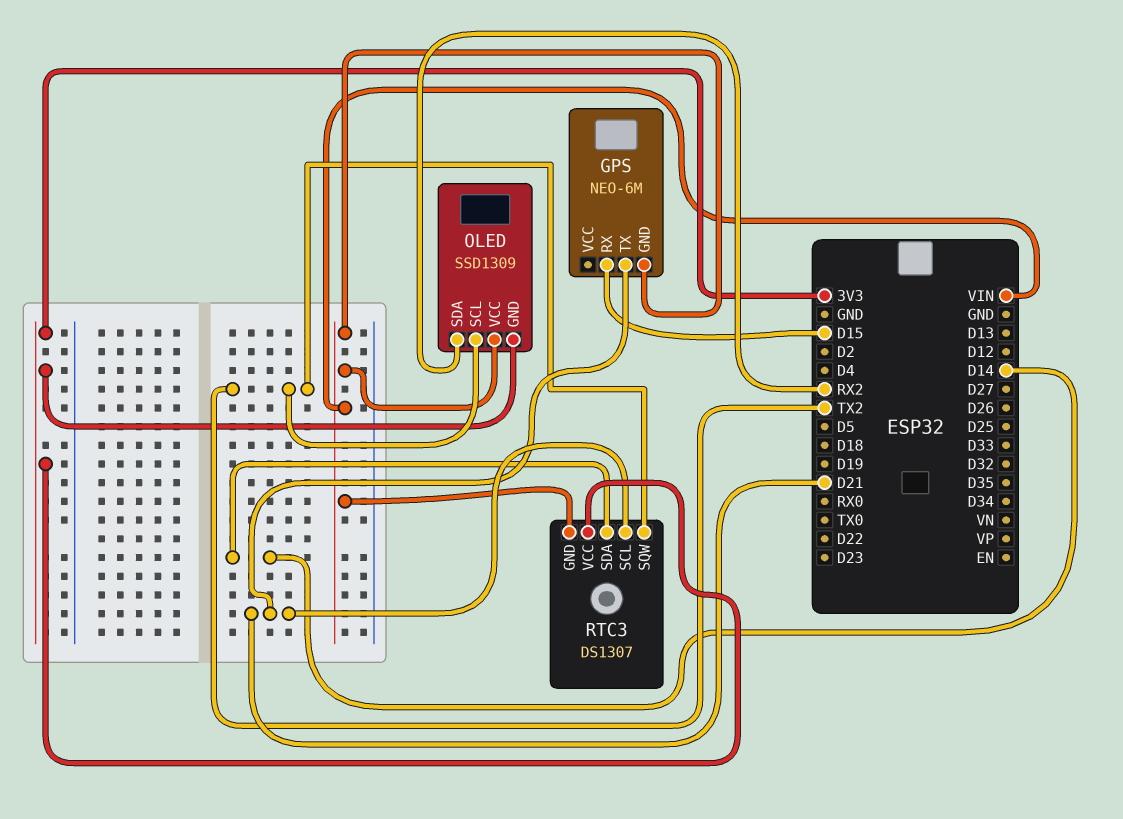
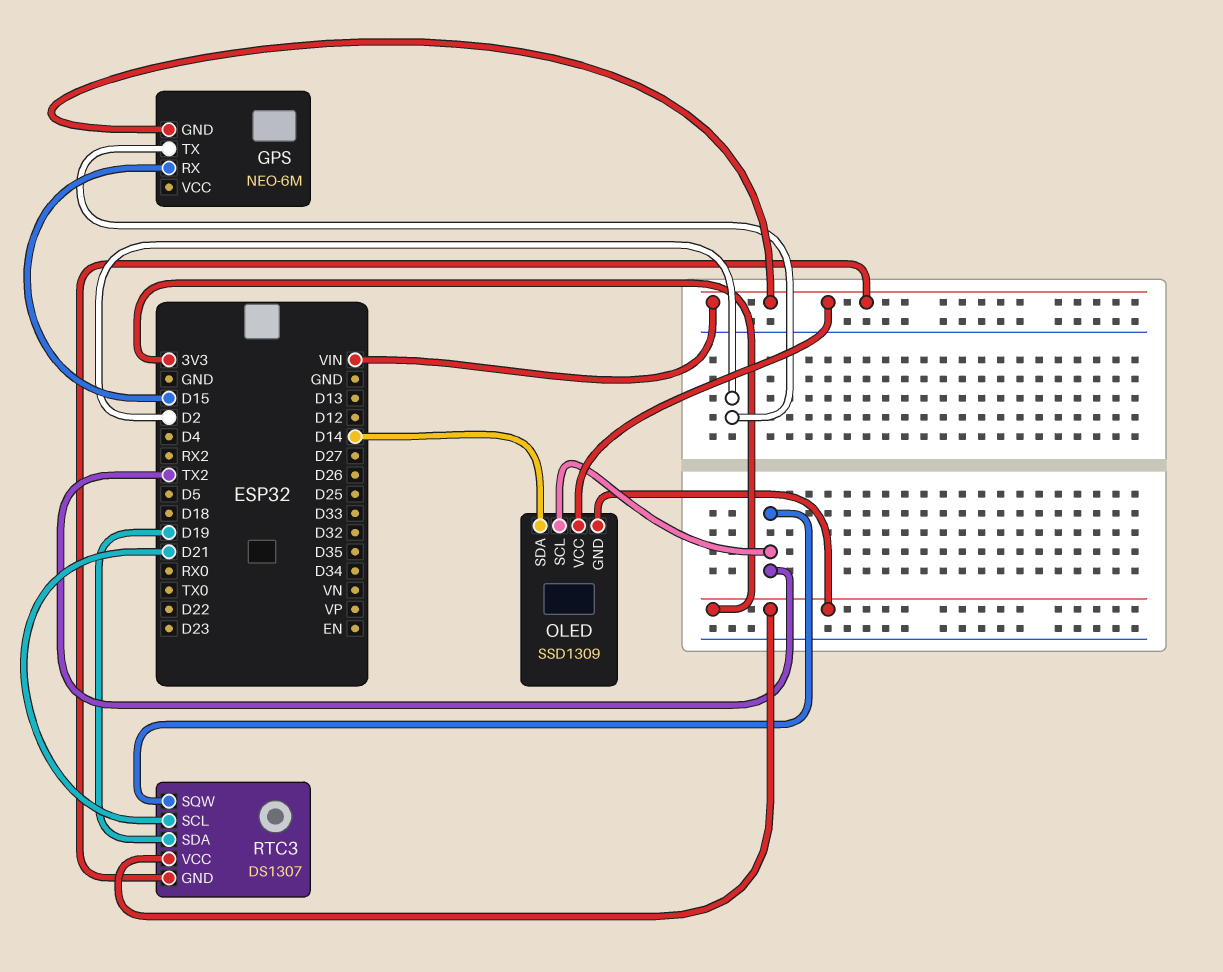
GPS pin TX: D21 -> D2
OLED pin SDA: RX2 -> D14
RTC3 pin SDA: D14 -> D19

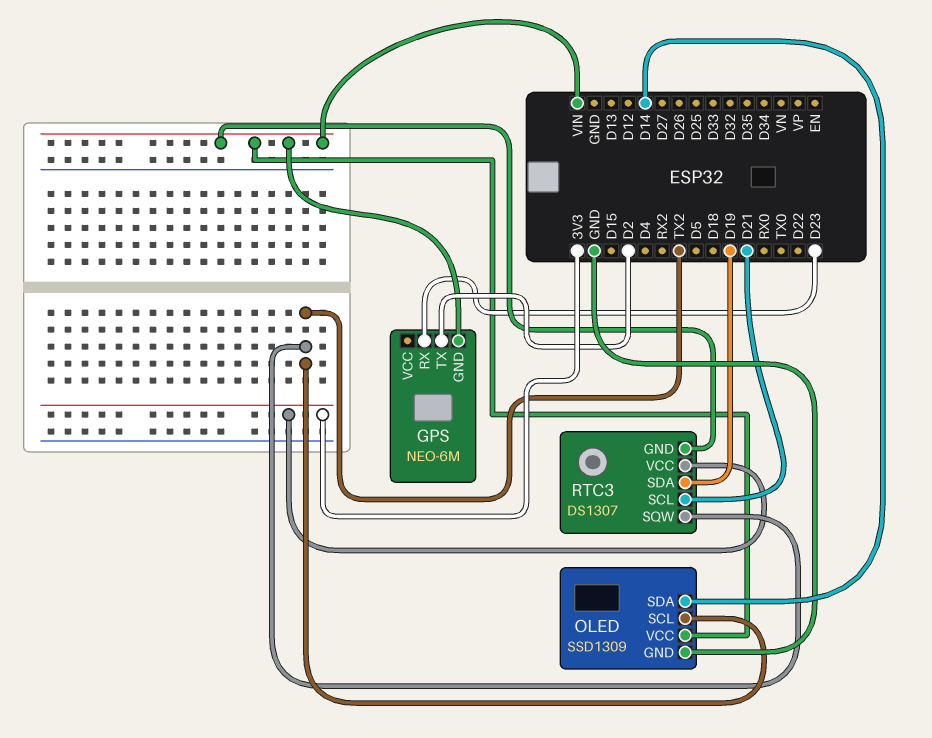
GPS pin RX: D15 -> D23
OLED pin GND: 3V3 -> GND

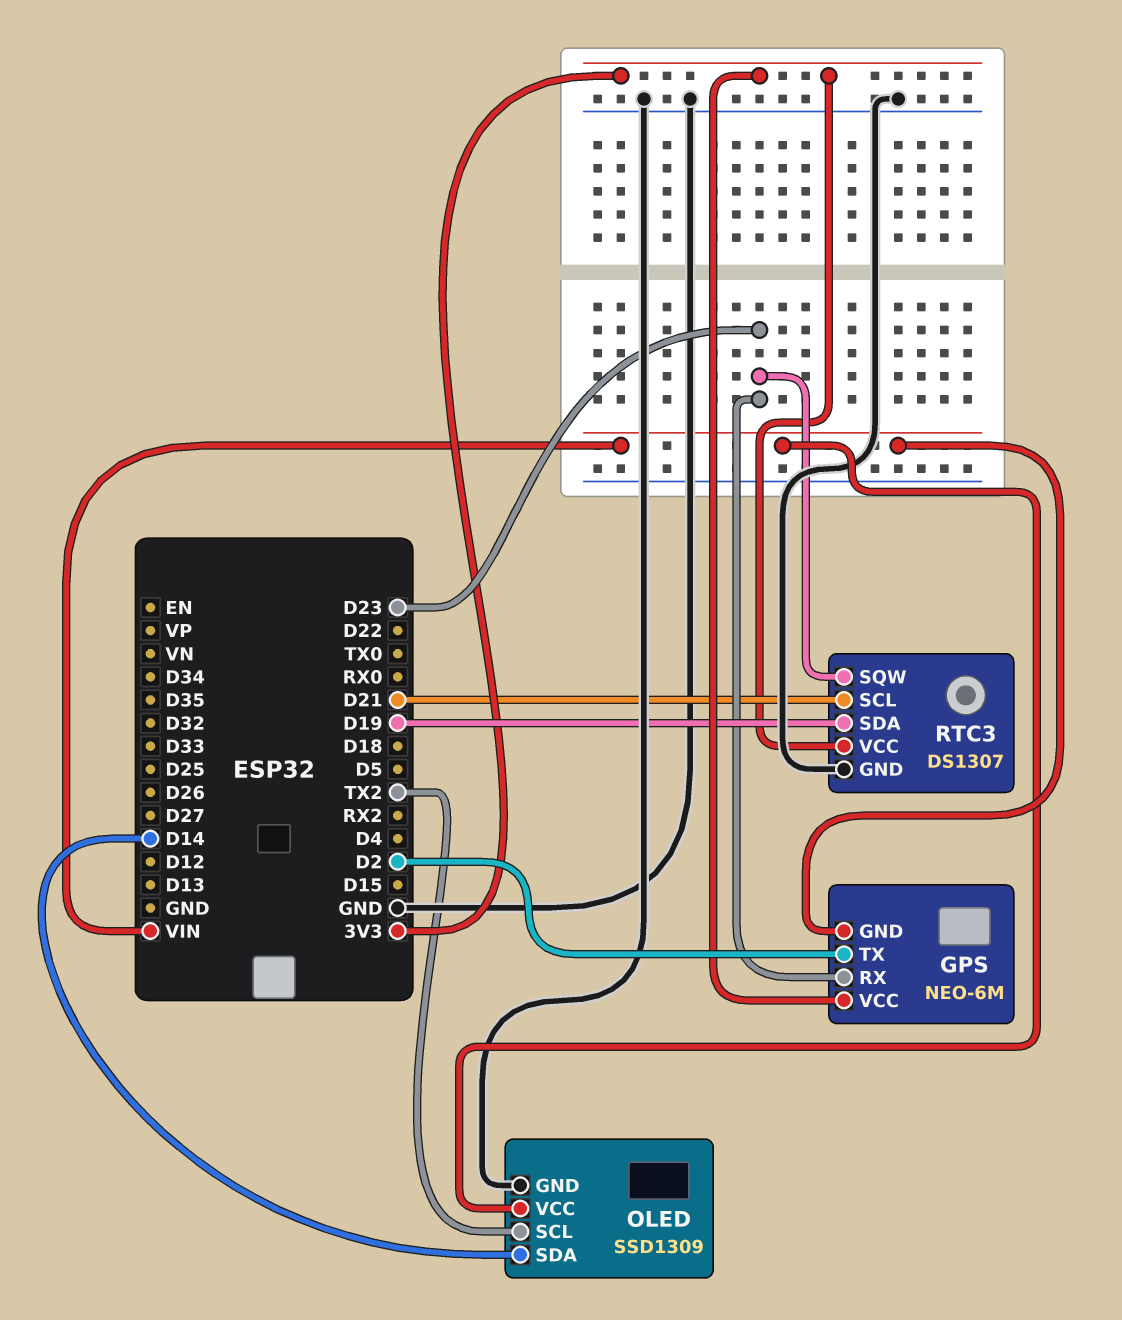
GPS pin VCC: none -> 3V3
RTC3 pin GND: VIN -> GND
RTC3 pin SQW: TX2 -> D23

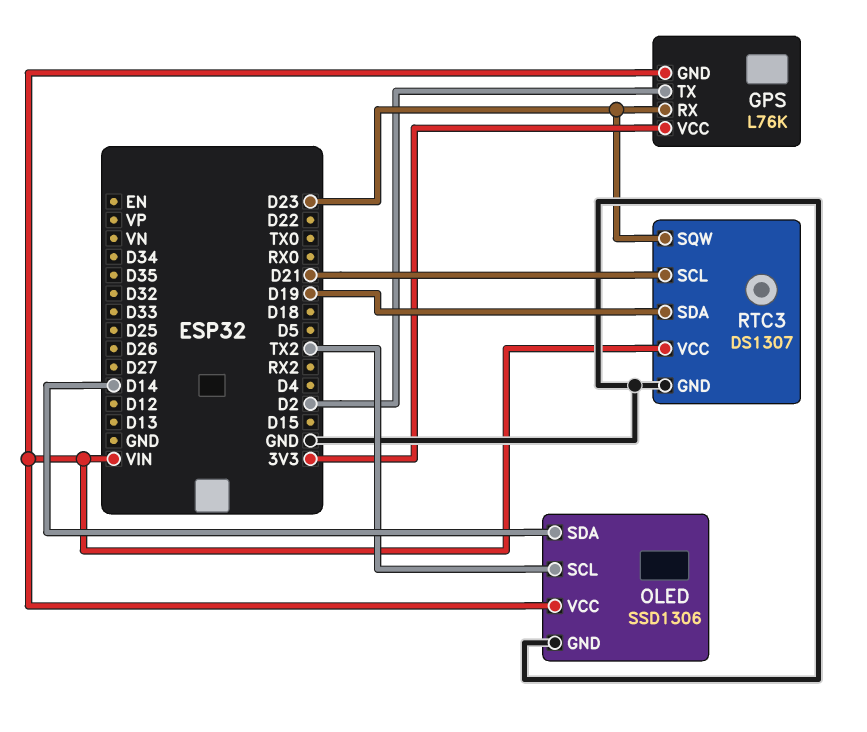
GPS: NEO-6M -> L76K
OLED: SSD1309 -> SSD1306
RTC3 pin VCC: 3V3 -> VIN

